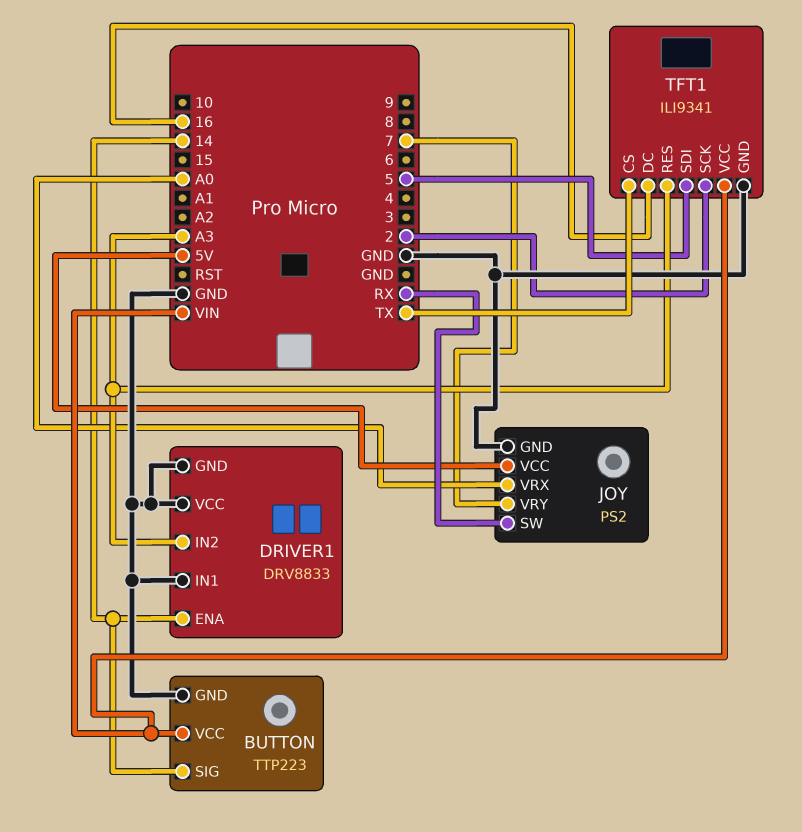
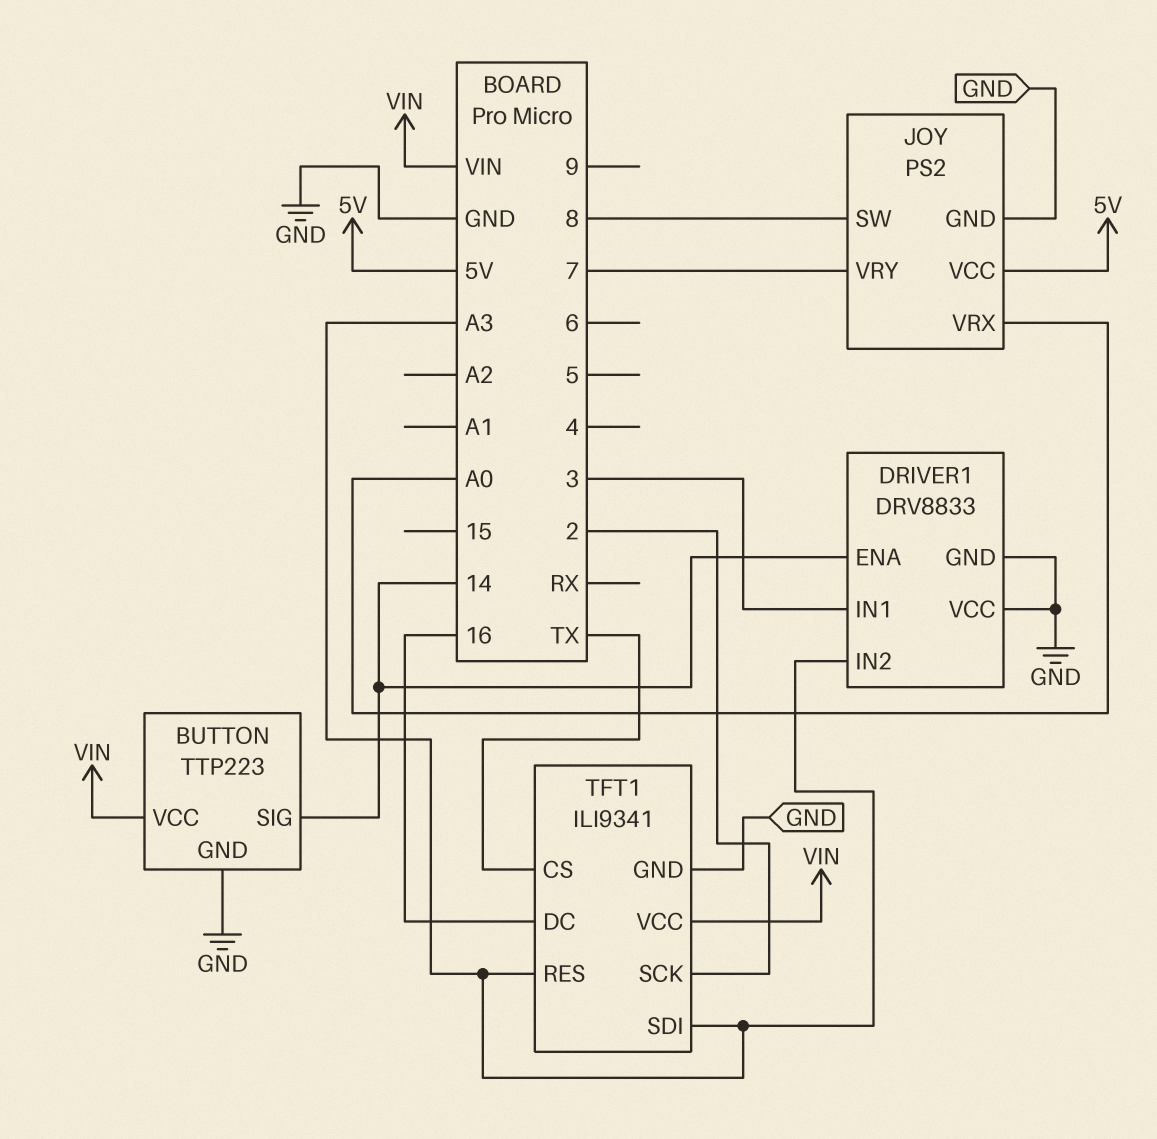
DRIVER1 pin IN1: GND -> 3
JOY pin SW: RX -> 8
TFT1 pin SDI: 5 -> A3

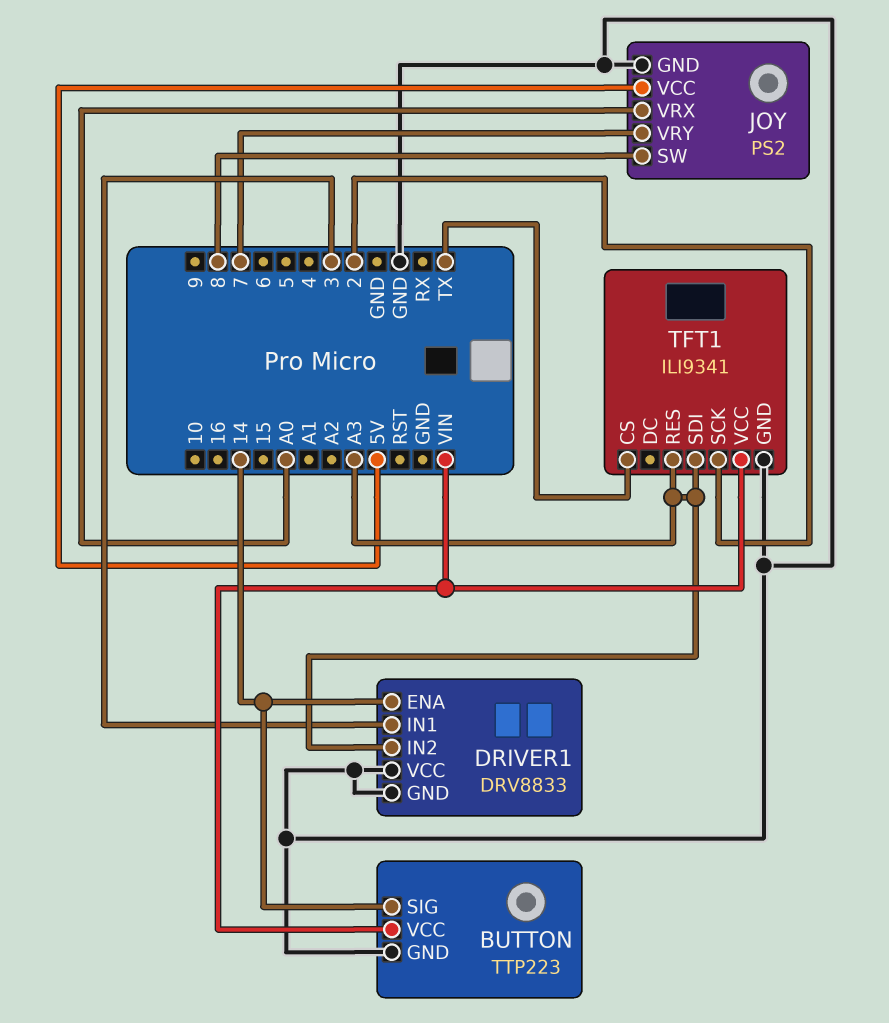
TFT1 pin DC: 16 -> none

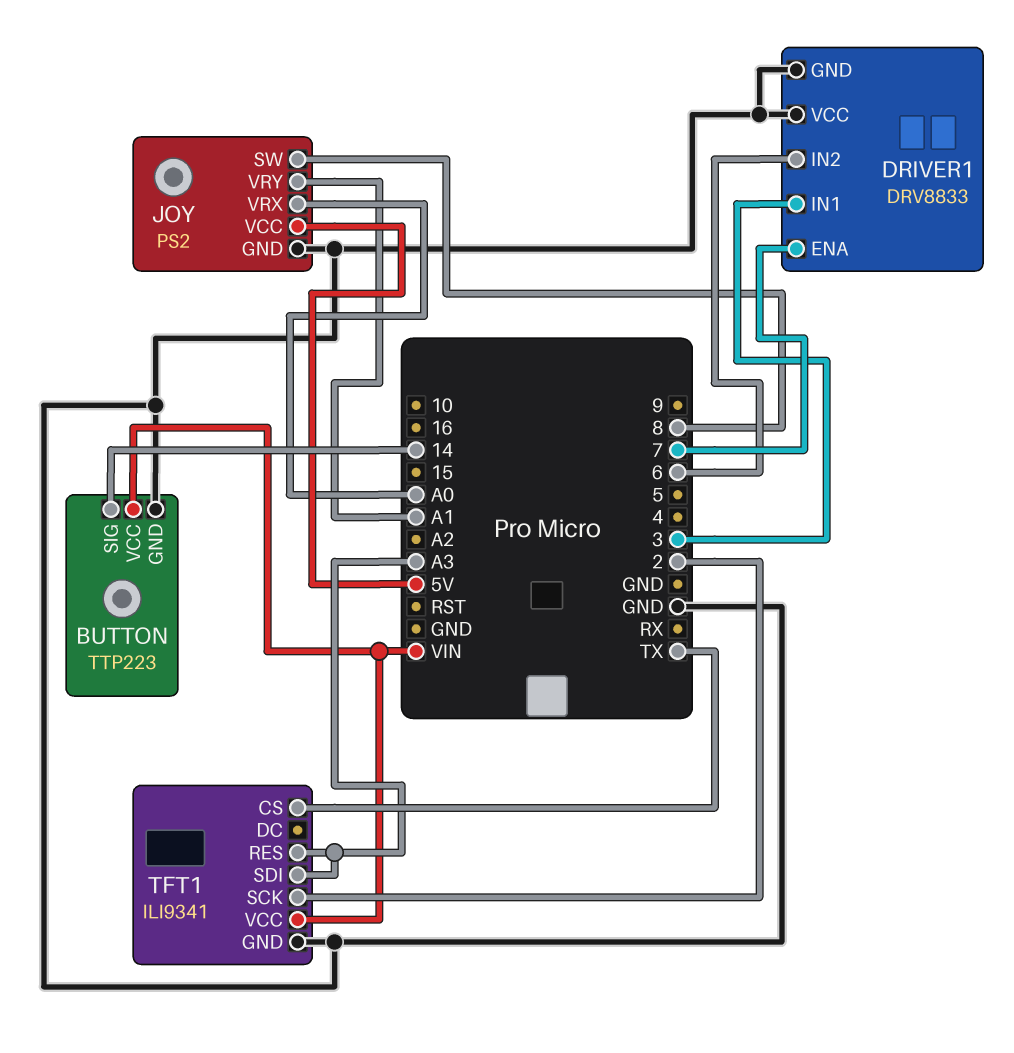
DRIVER1 pin ENA: 14 -> 7
DRIVER1 pin IN2: A3 -> 6
JOY pin VRY: 7 -> A1

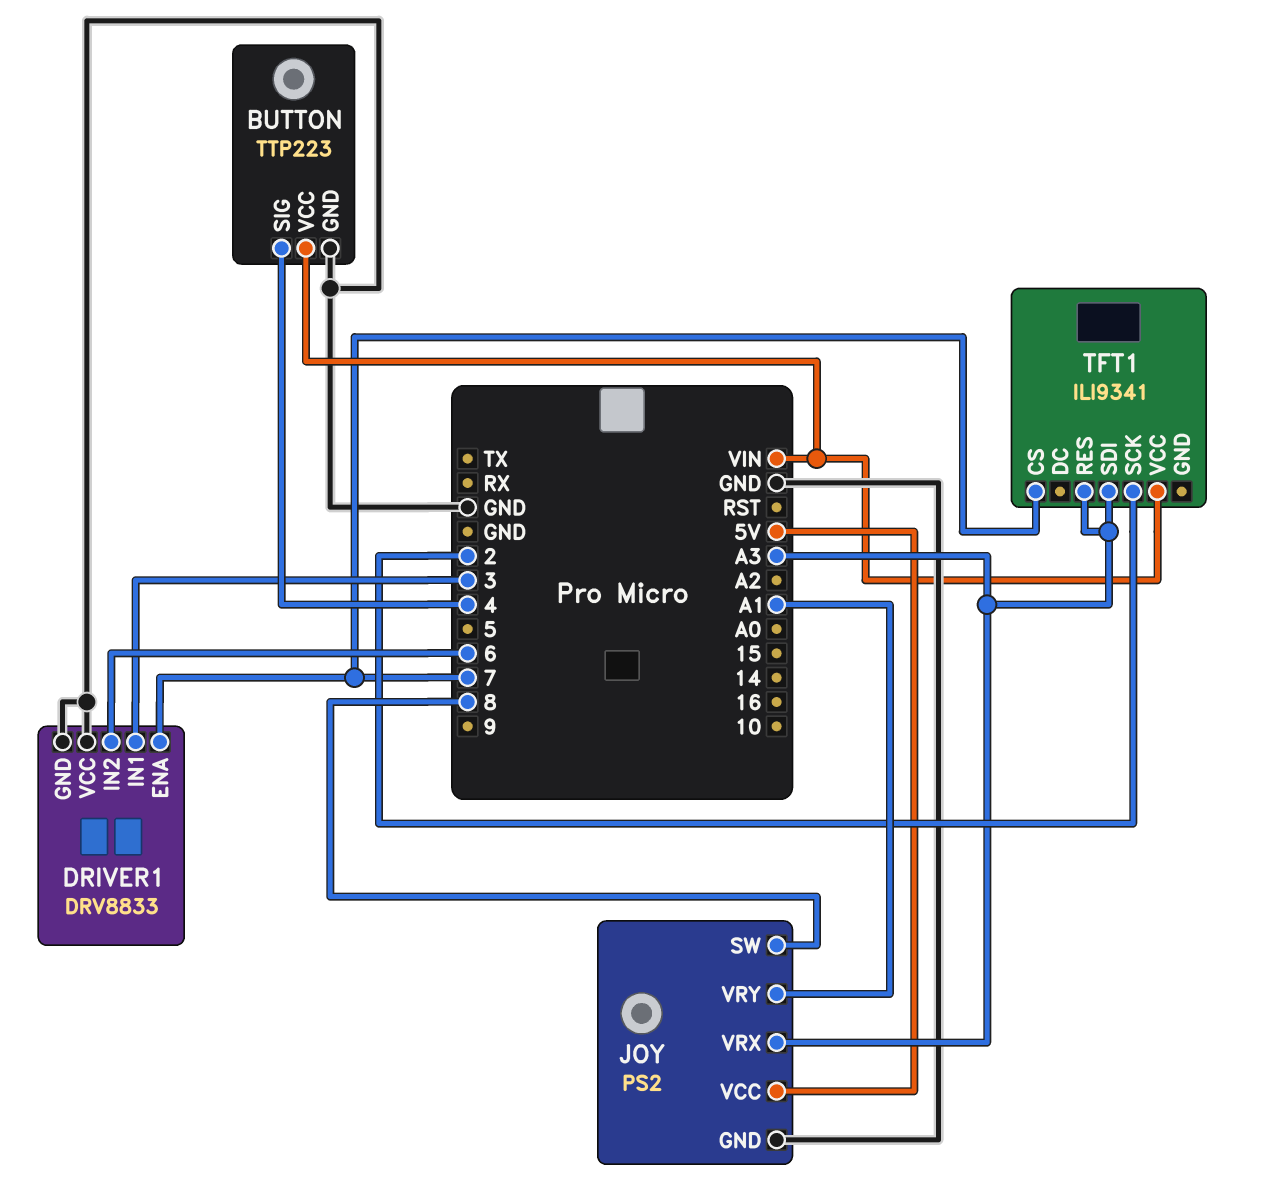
BUTTON pin SIG: 14 -> 4
JOY pin VRX: A0 -> A3
TFT1 pin CS: TX -> 7
TFT1 pin GND: GND -> none

